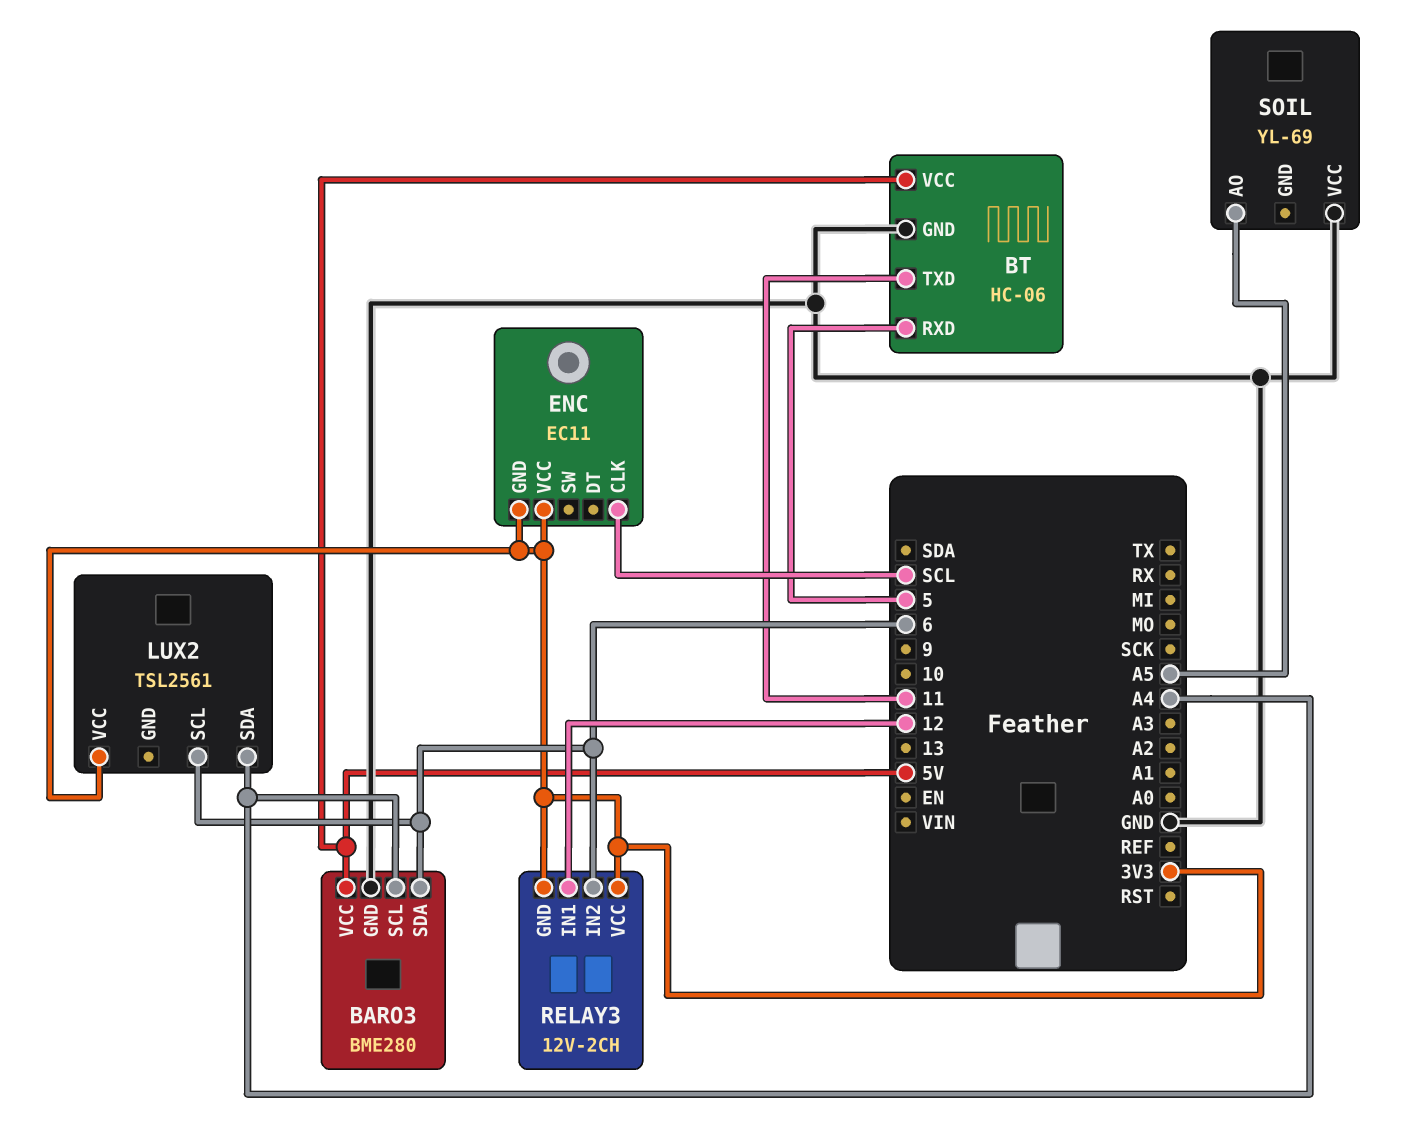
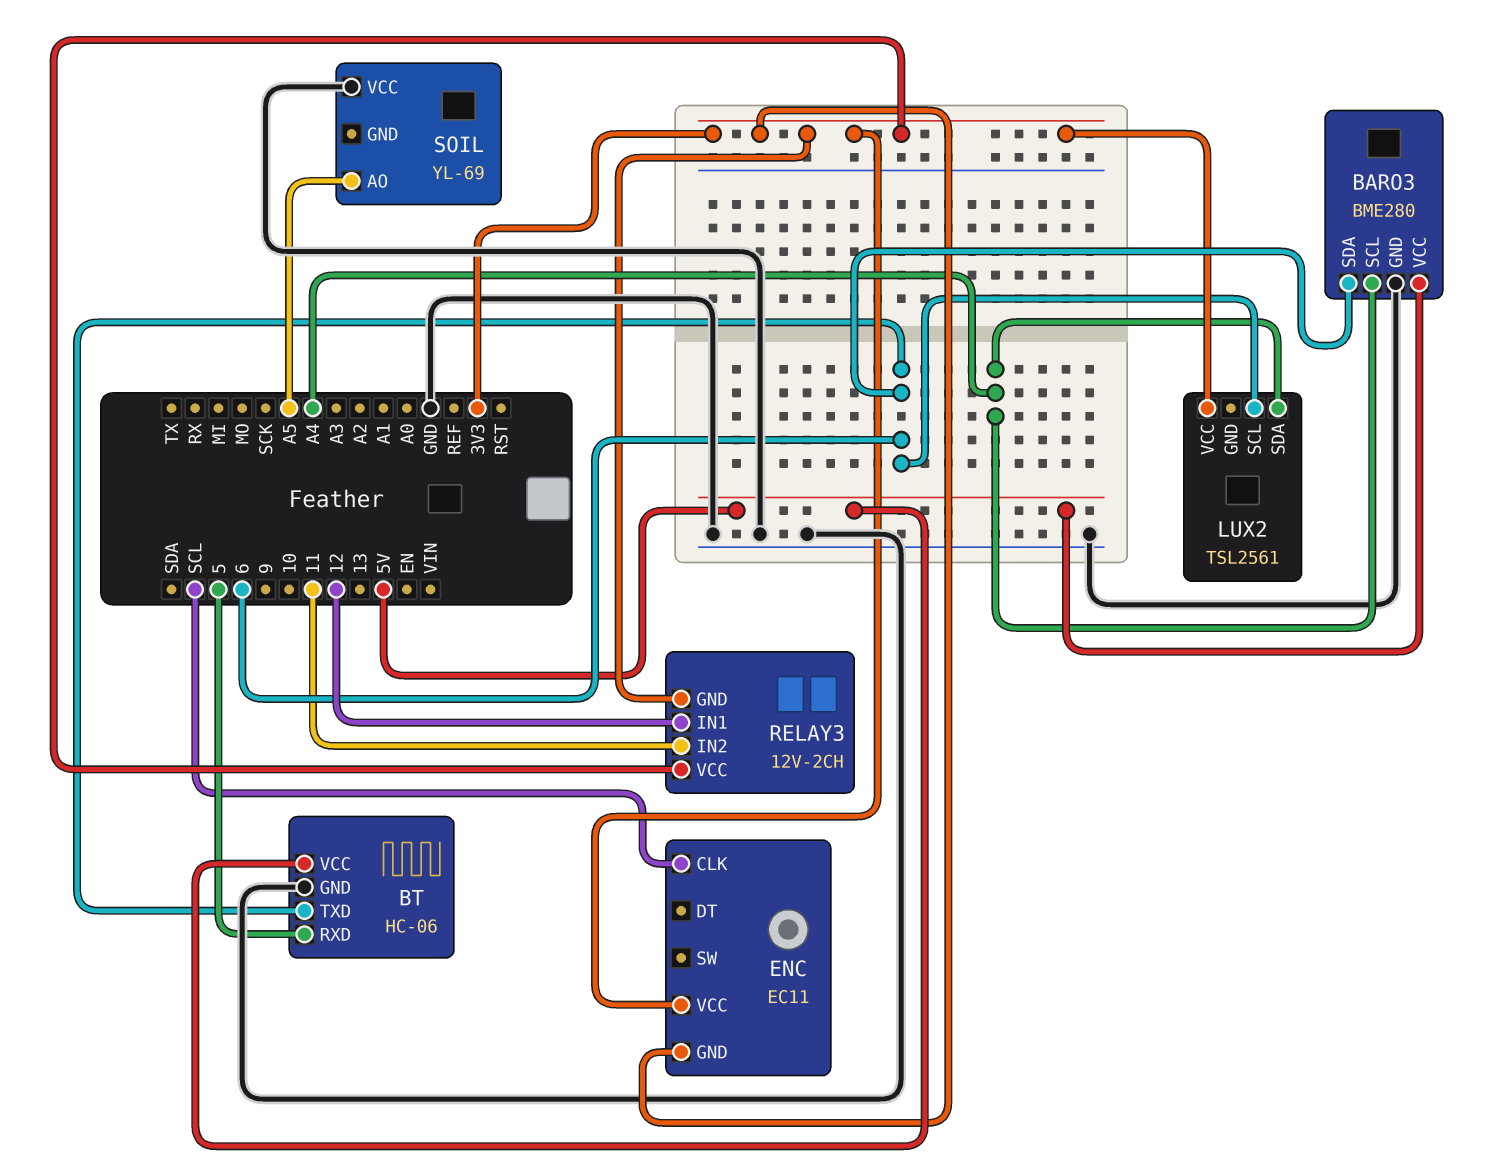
BT pin TXD: 11 -> 6
RELAY3 pin IN2: 6 -> 11

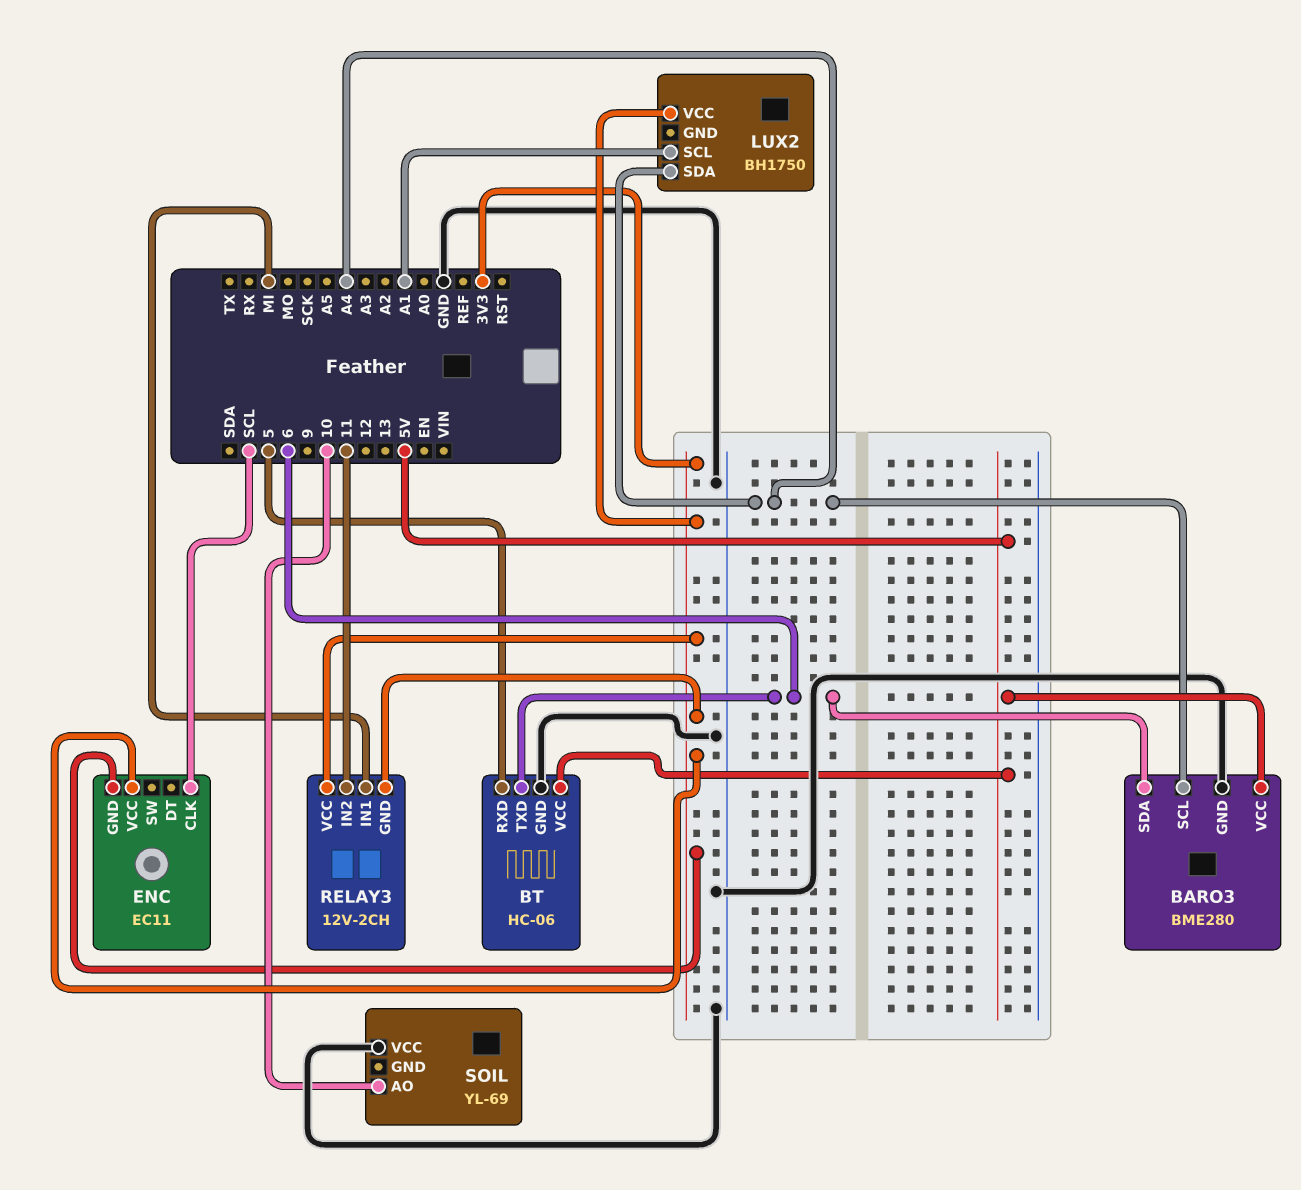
LUX2: TSL2561 -> BH1750
LUX2 pin SCL: 6 -> A1
RELAY3 pin IN1: 12 -> MI
SOIL pin AO: A5 -> 10

